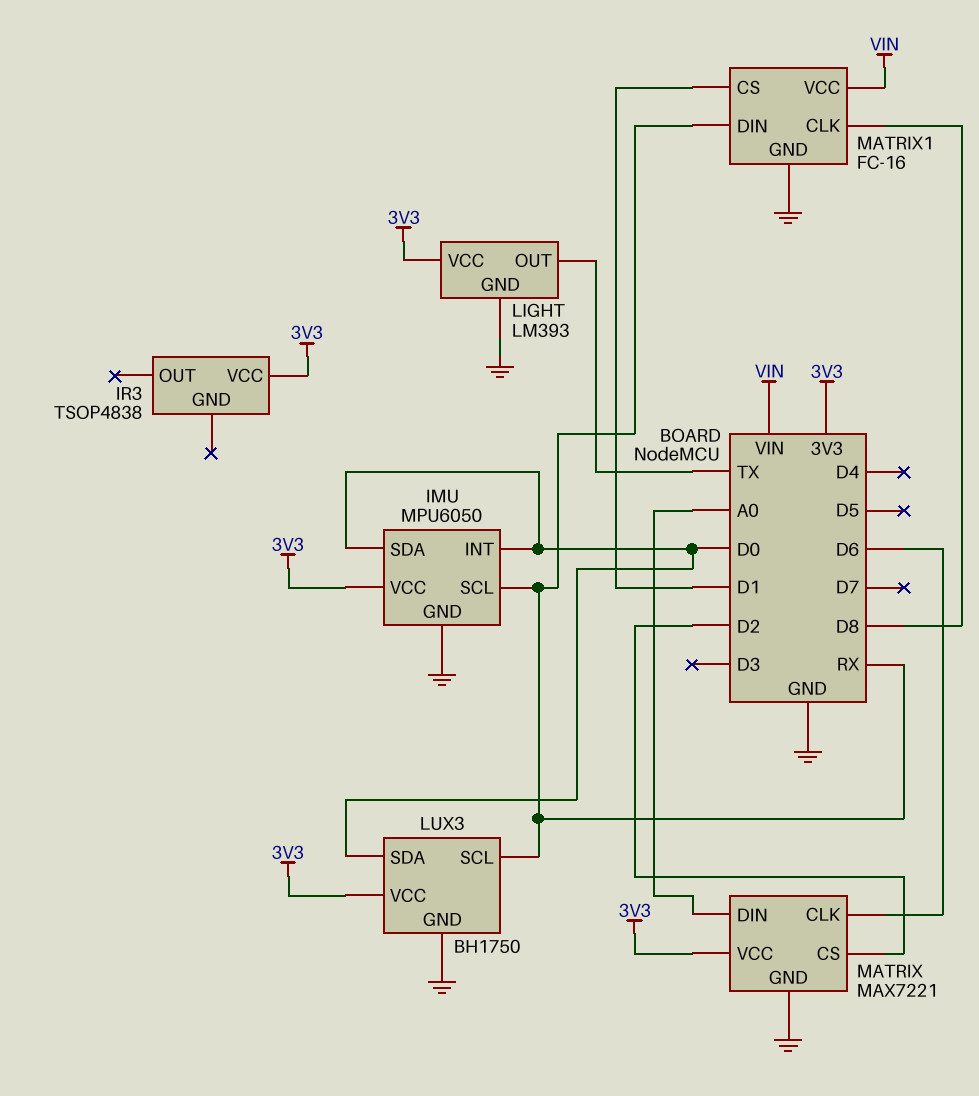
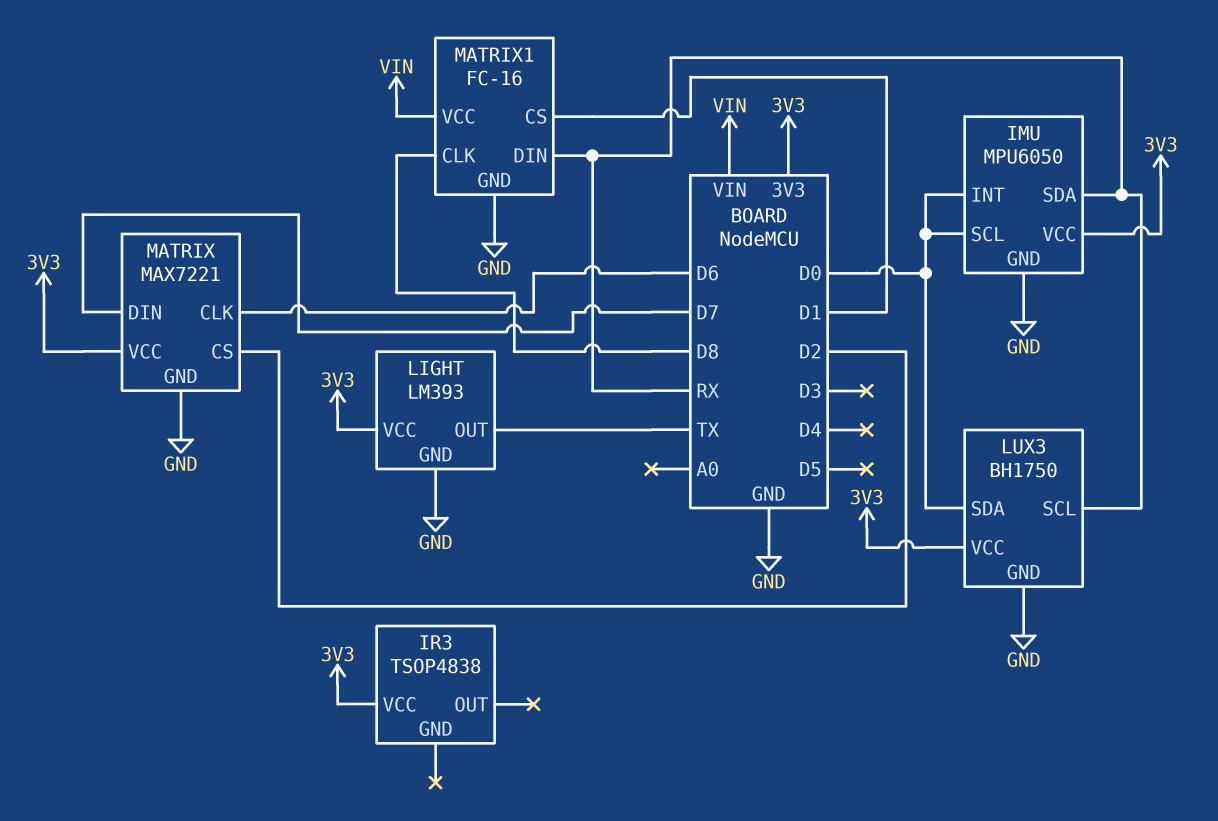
IMU pin SCL: RX -> D0
IMU pin SDA: D0 -> RX
MATRIX pin DIN: A0 -> D7

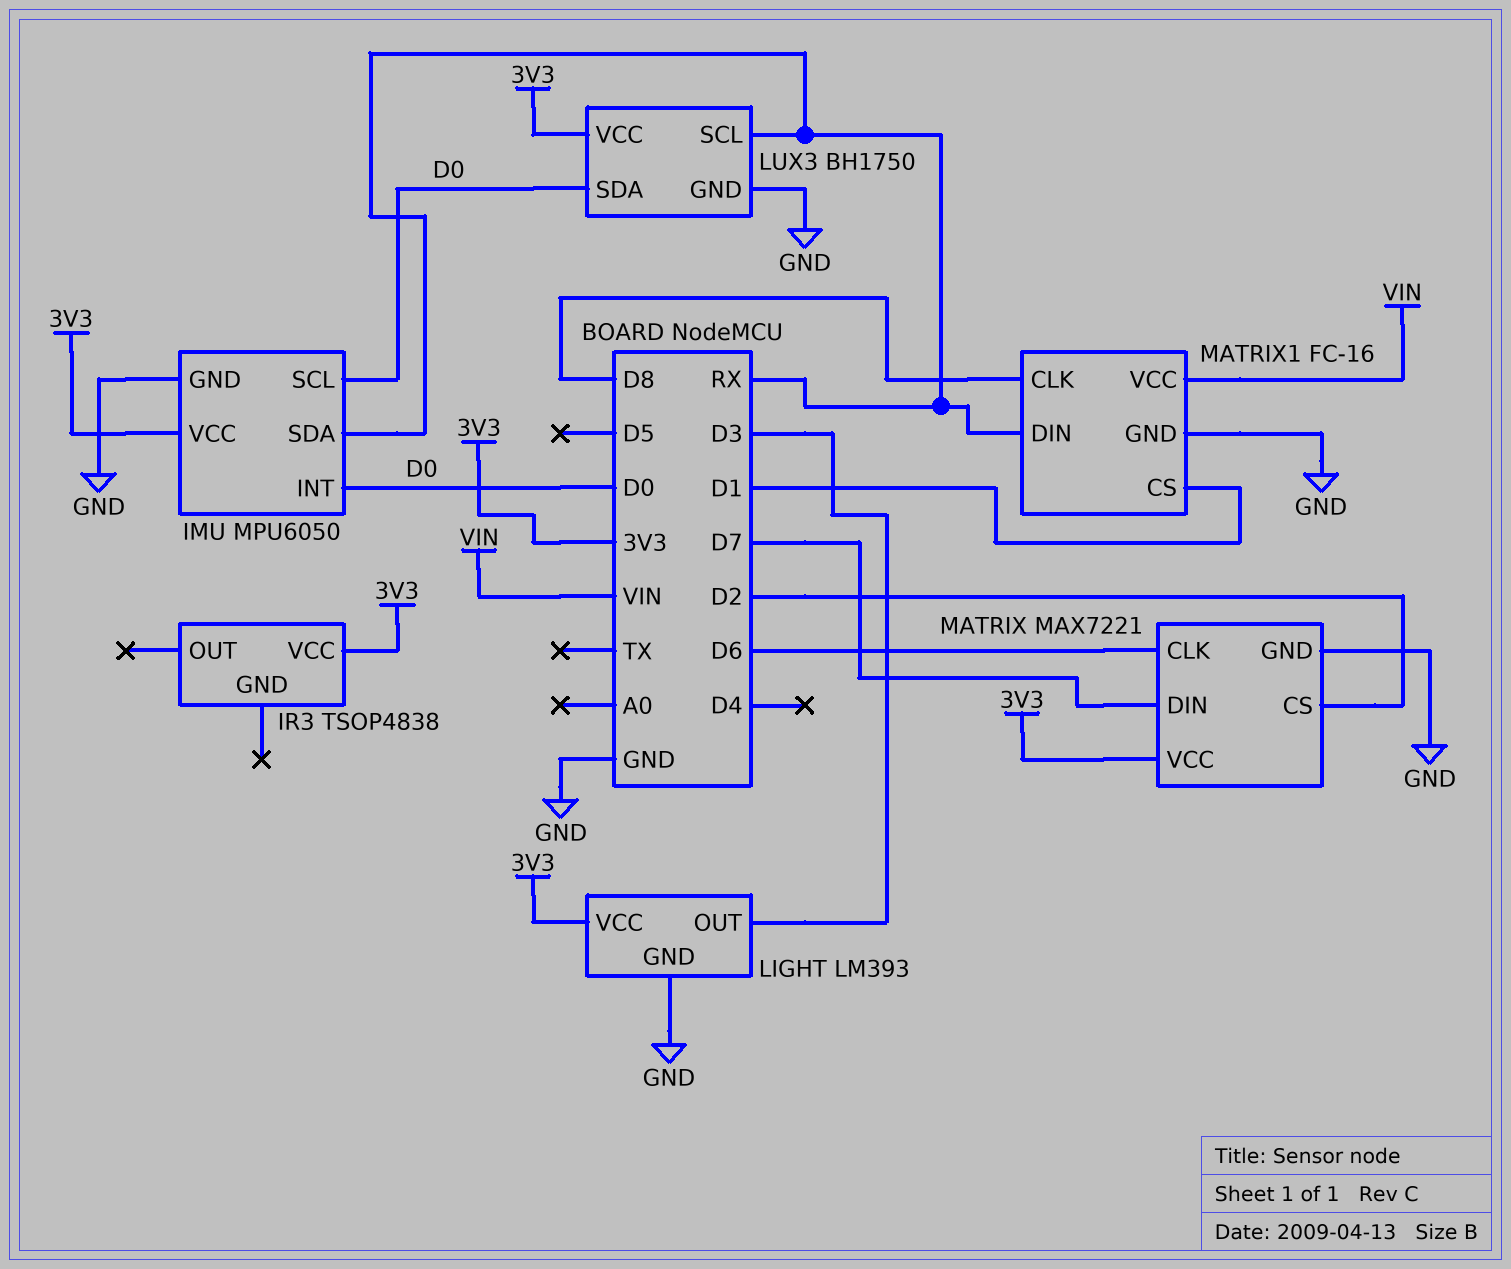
LIGHT pin OUT: TX -> D3

